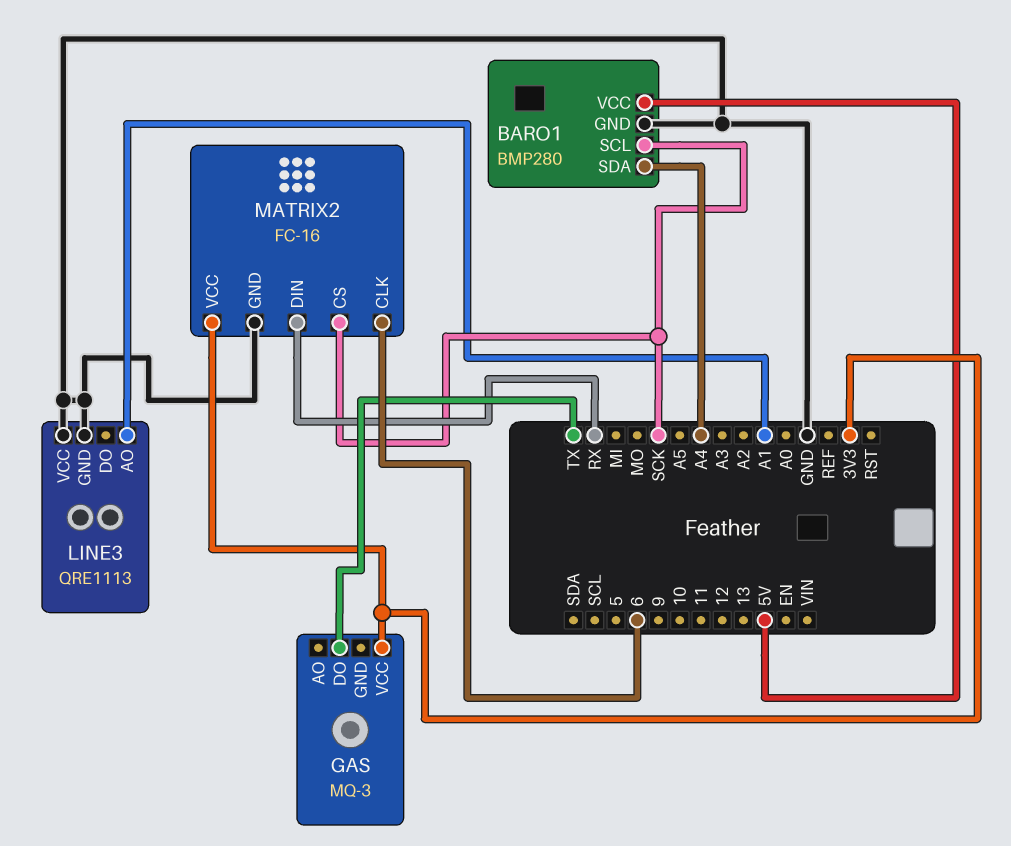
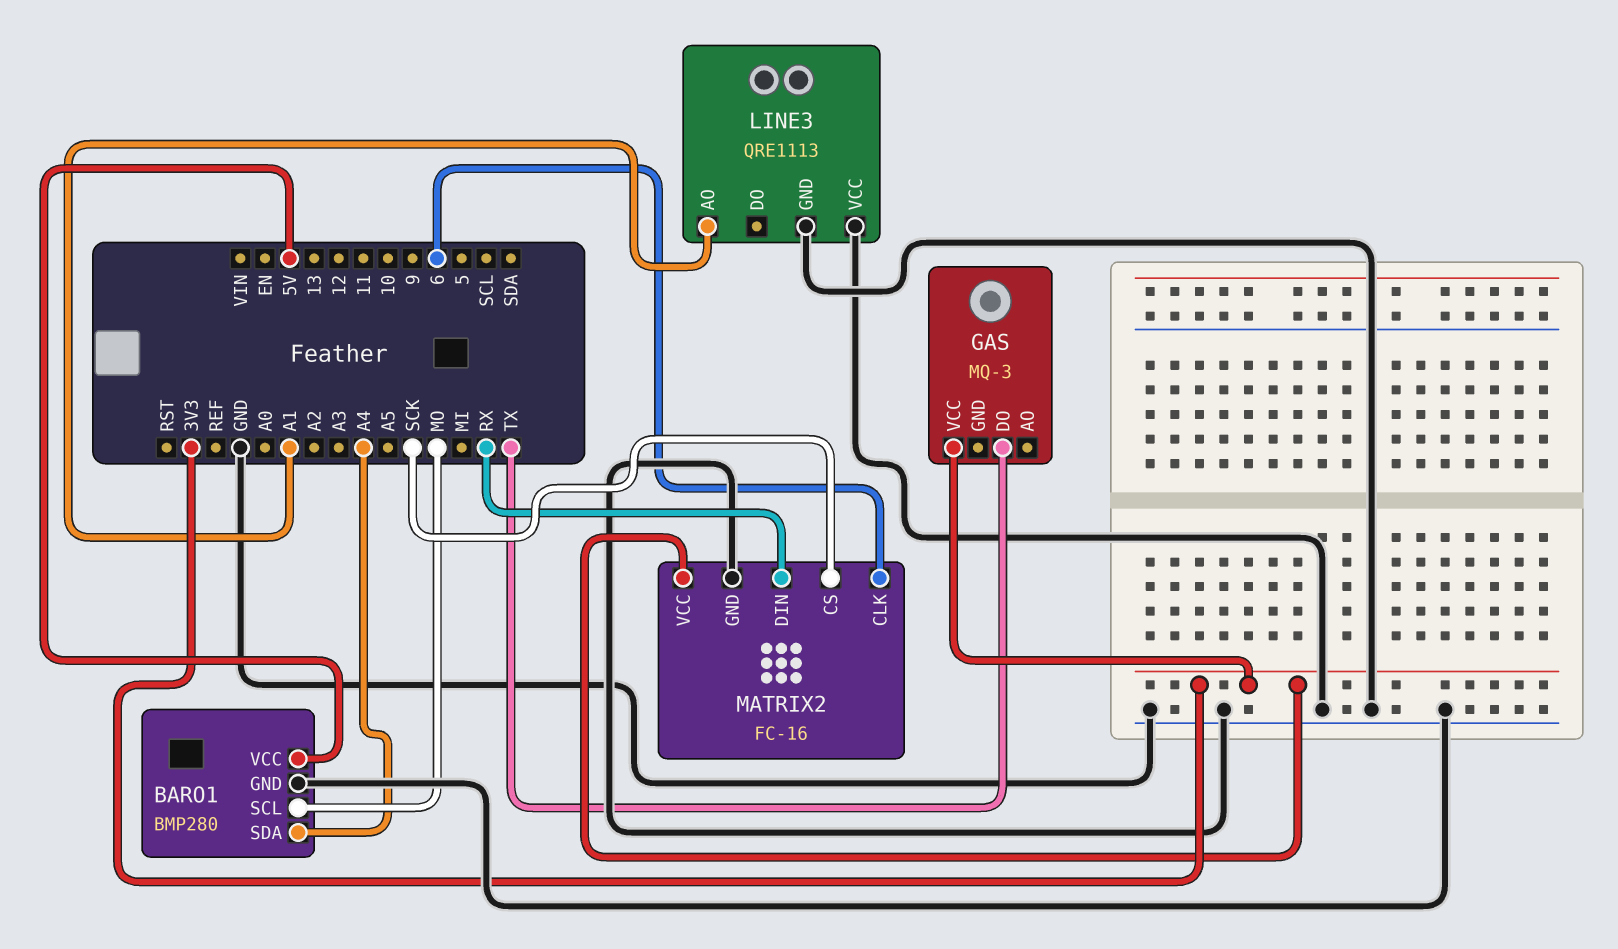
BARO1 pin SCL: SCK -> MO

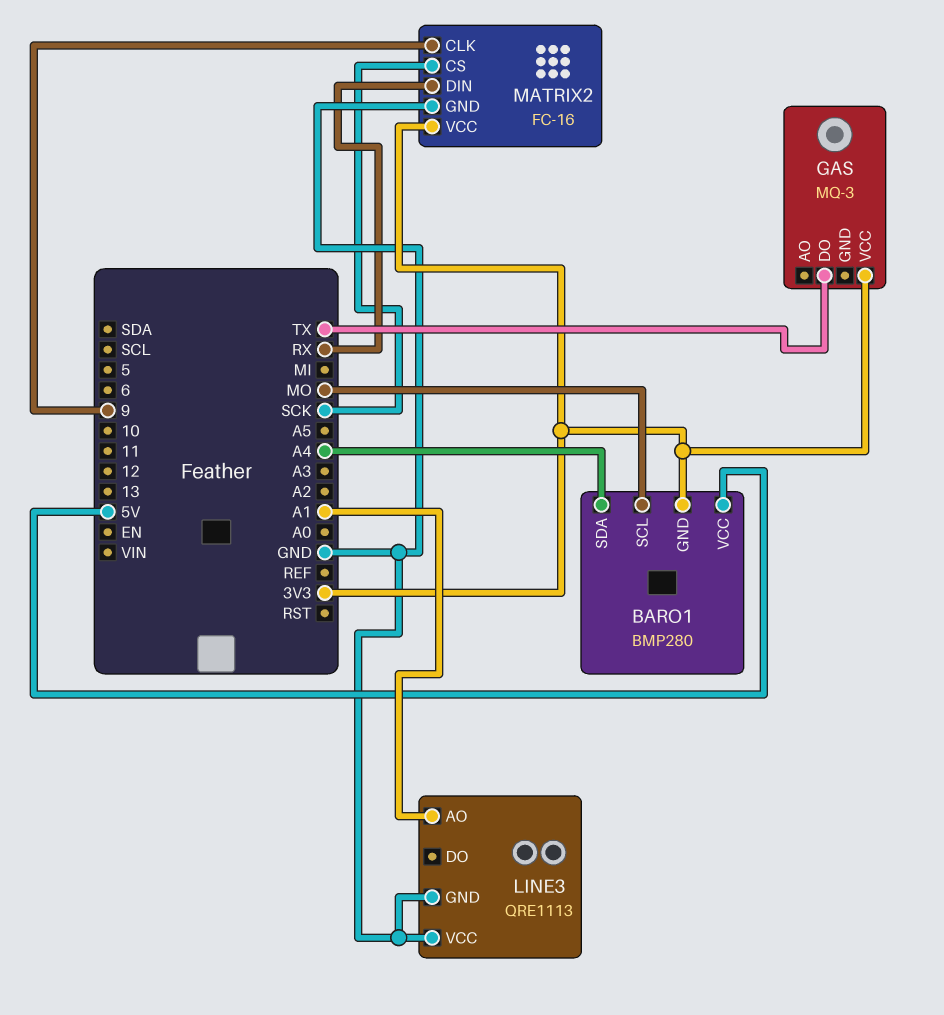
BARO1 pin GND: GND -> 3V3
MATRIX2 pin CLK: 6 -> 9

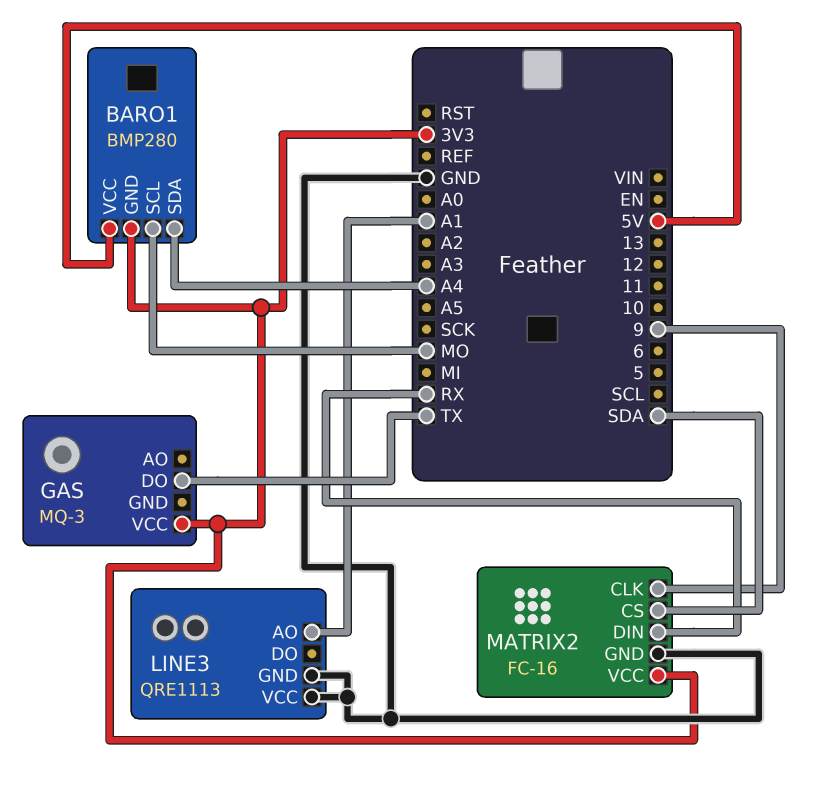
MATRIX2 pin CS: SCK -> SDA

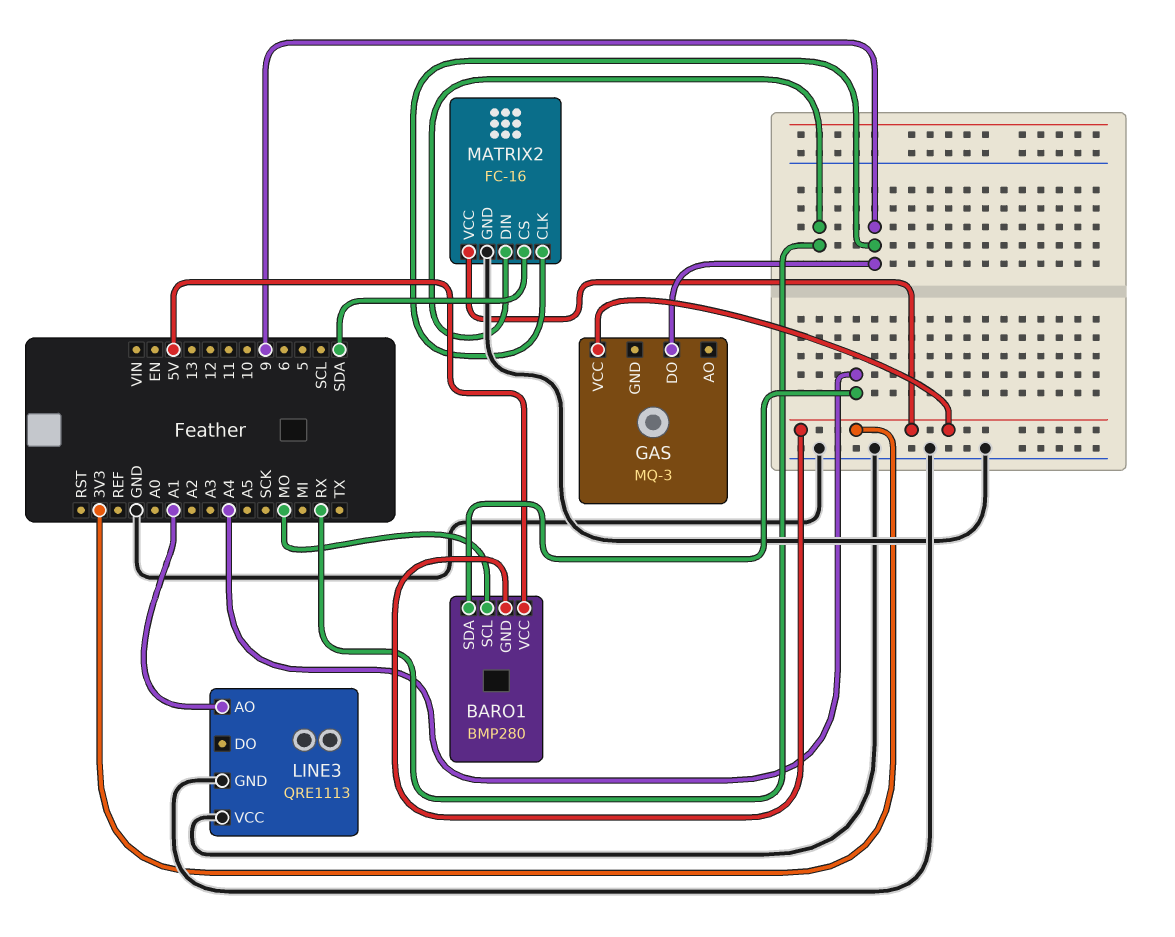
GAS pin DO: TX -> 9

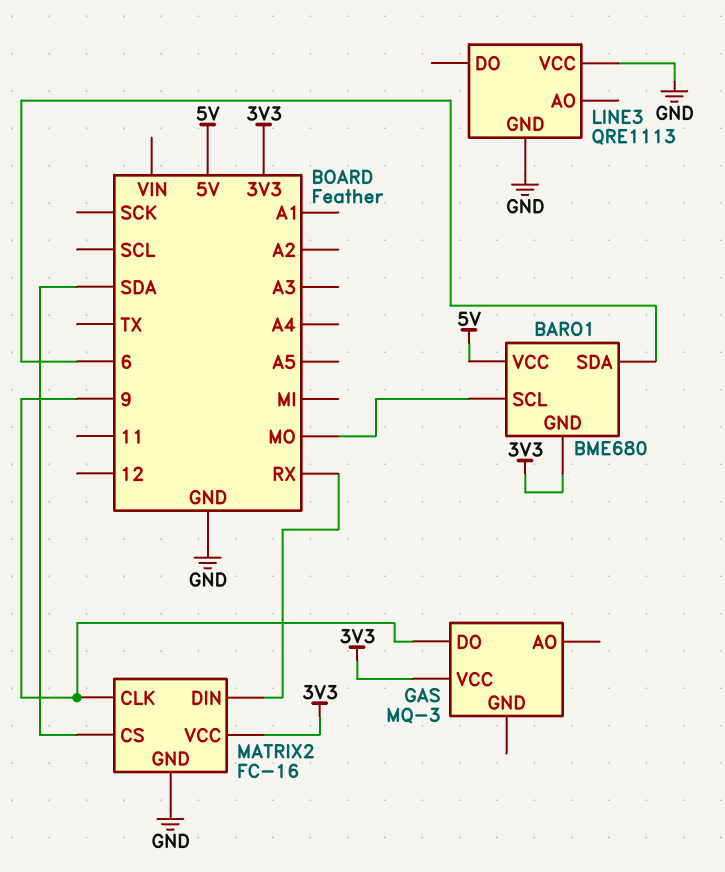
BARO1: BMP280 -> BME680
BARO1 pin SDA: A4 -> 6
LINE3 pin AO: A1 -> none

